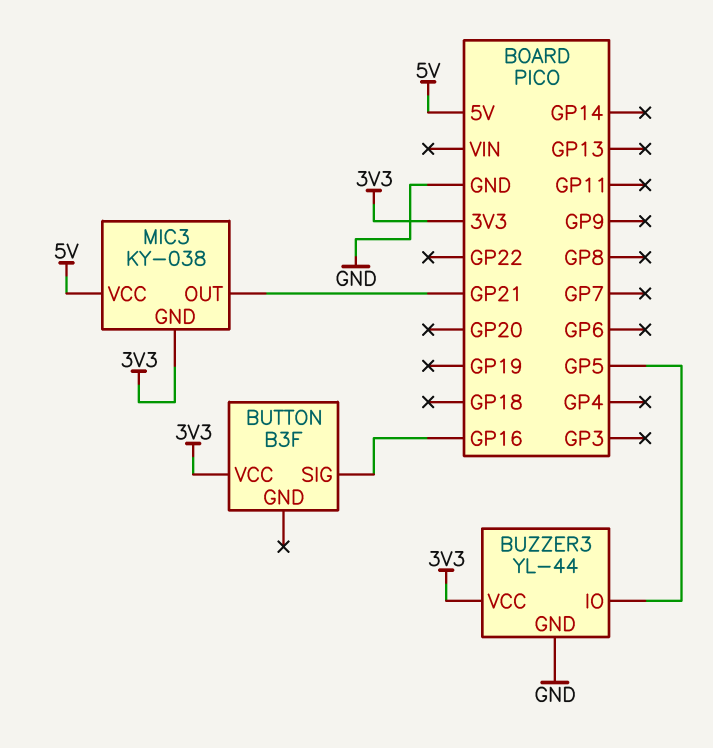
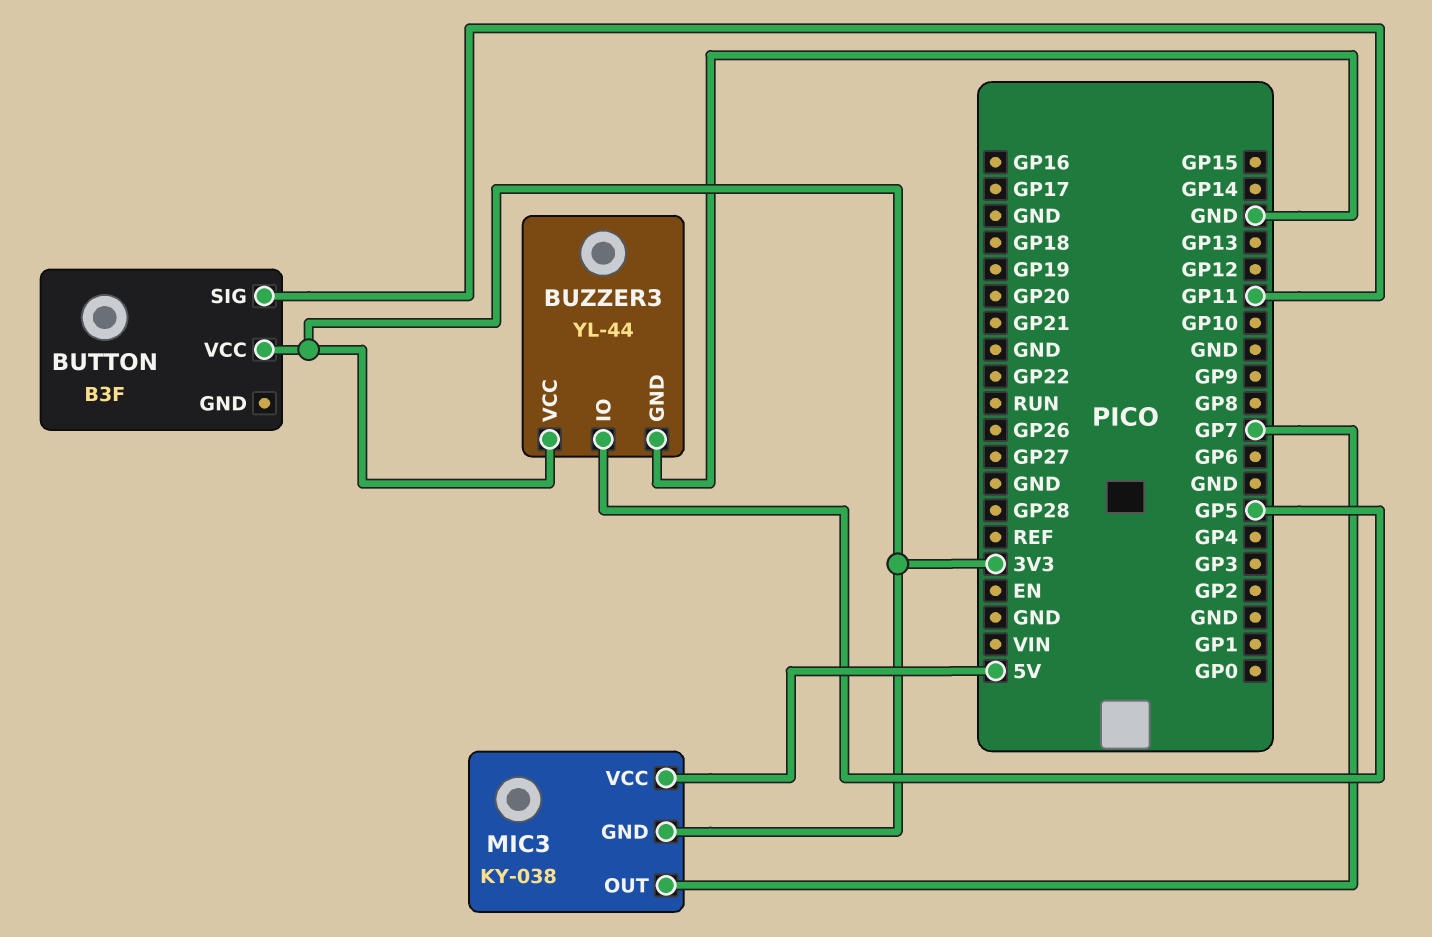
BUTTON pin SIG: GP16 -> GP11
MIC3 pin OUT: GP21 -> GP7

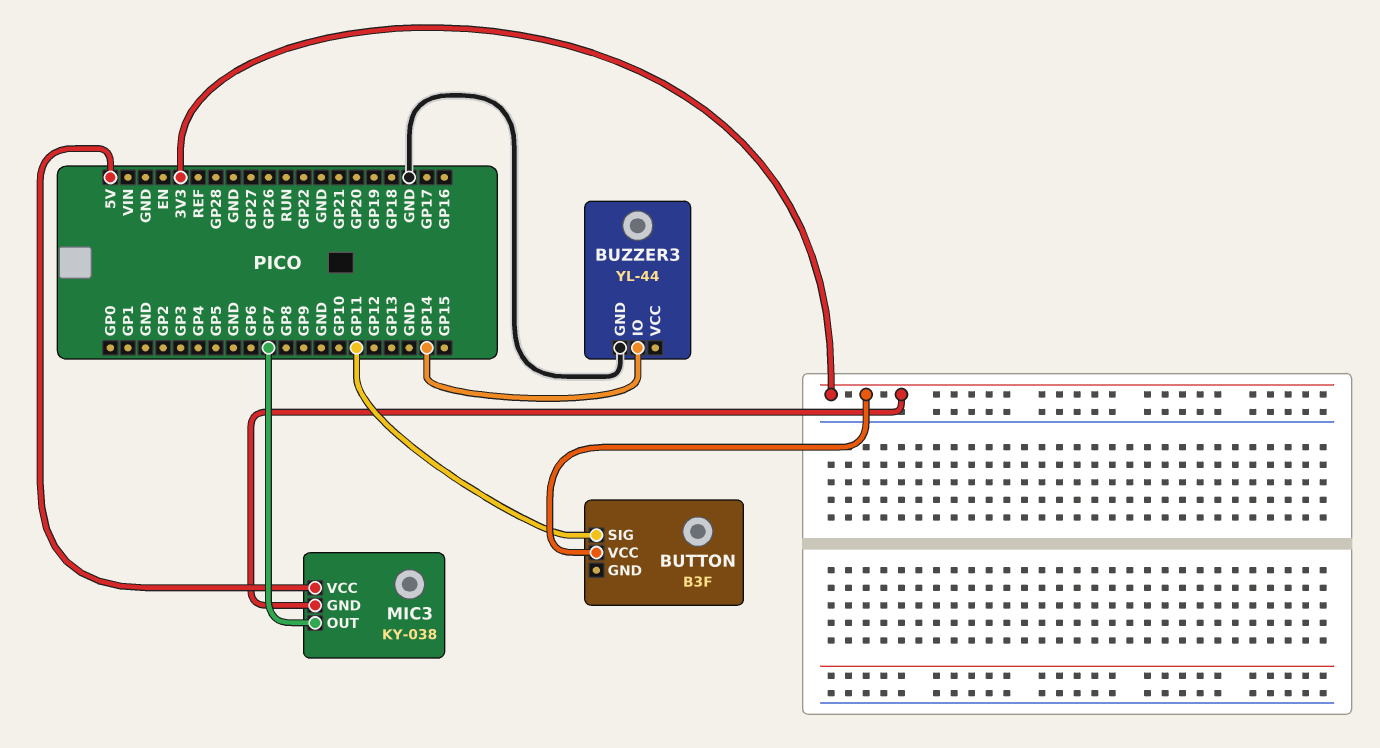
BUZZER3 pin IO: GP5 -> GP14
BUZZER3 pin VCC: 3V3 -> none

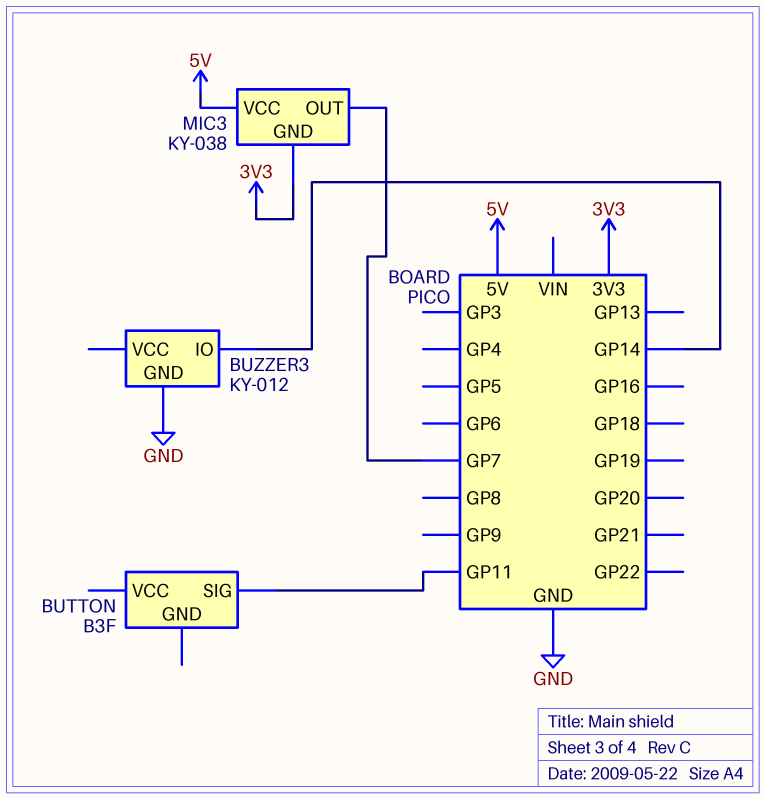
BUTTON pin VCC: 3V3 -> none
BUZZER3: YL-44 -> KY-012

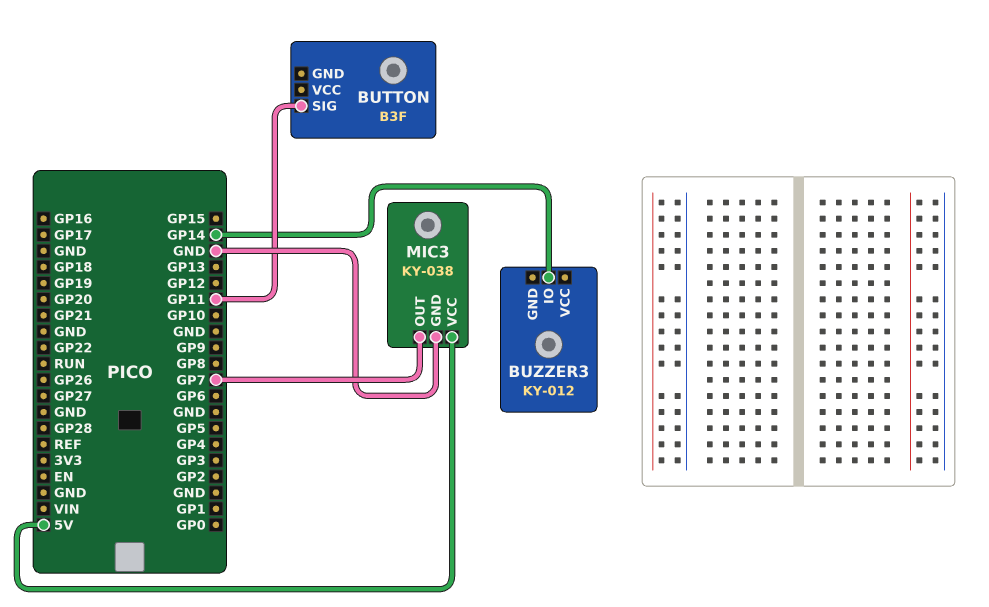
BUZZER3 pin GND: GND -> none
MIC3 pin GND: 3V3 -> GND

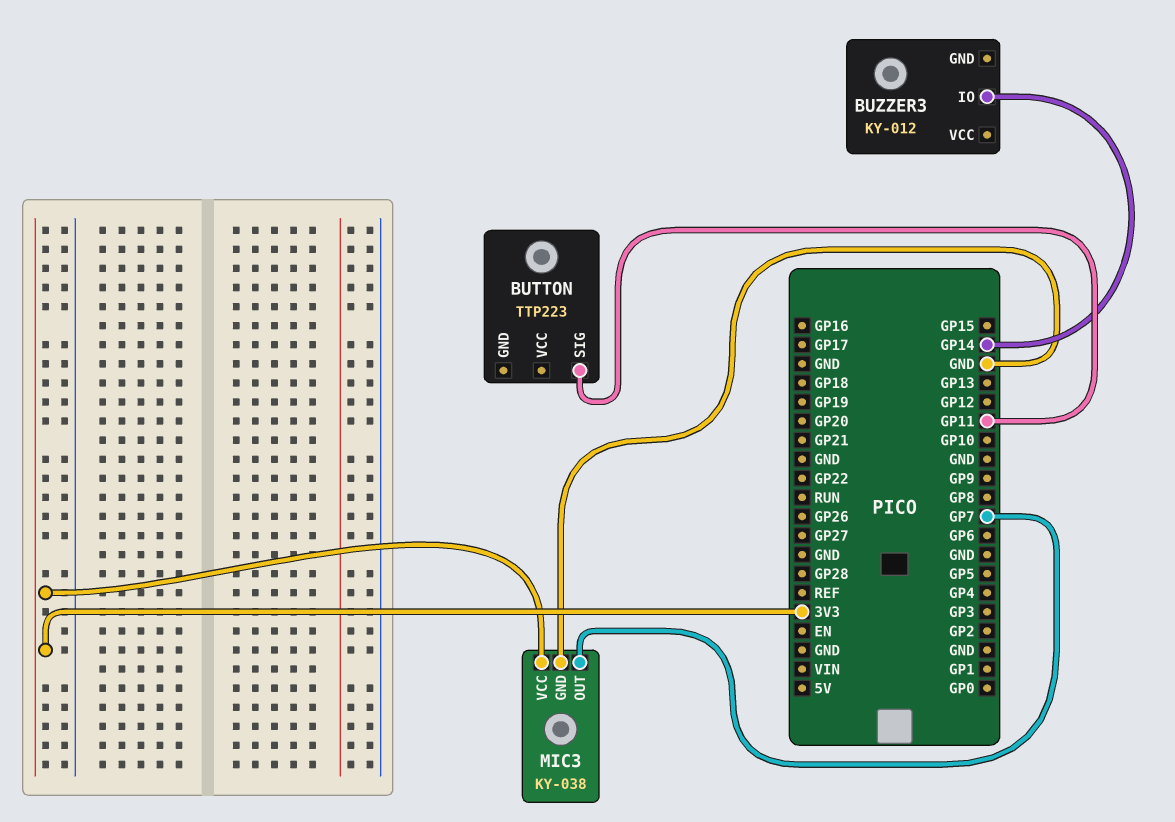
BUTTON: B3F -> TTP223
MIC3 pin VCC: 5V -> 3V3

